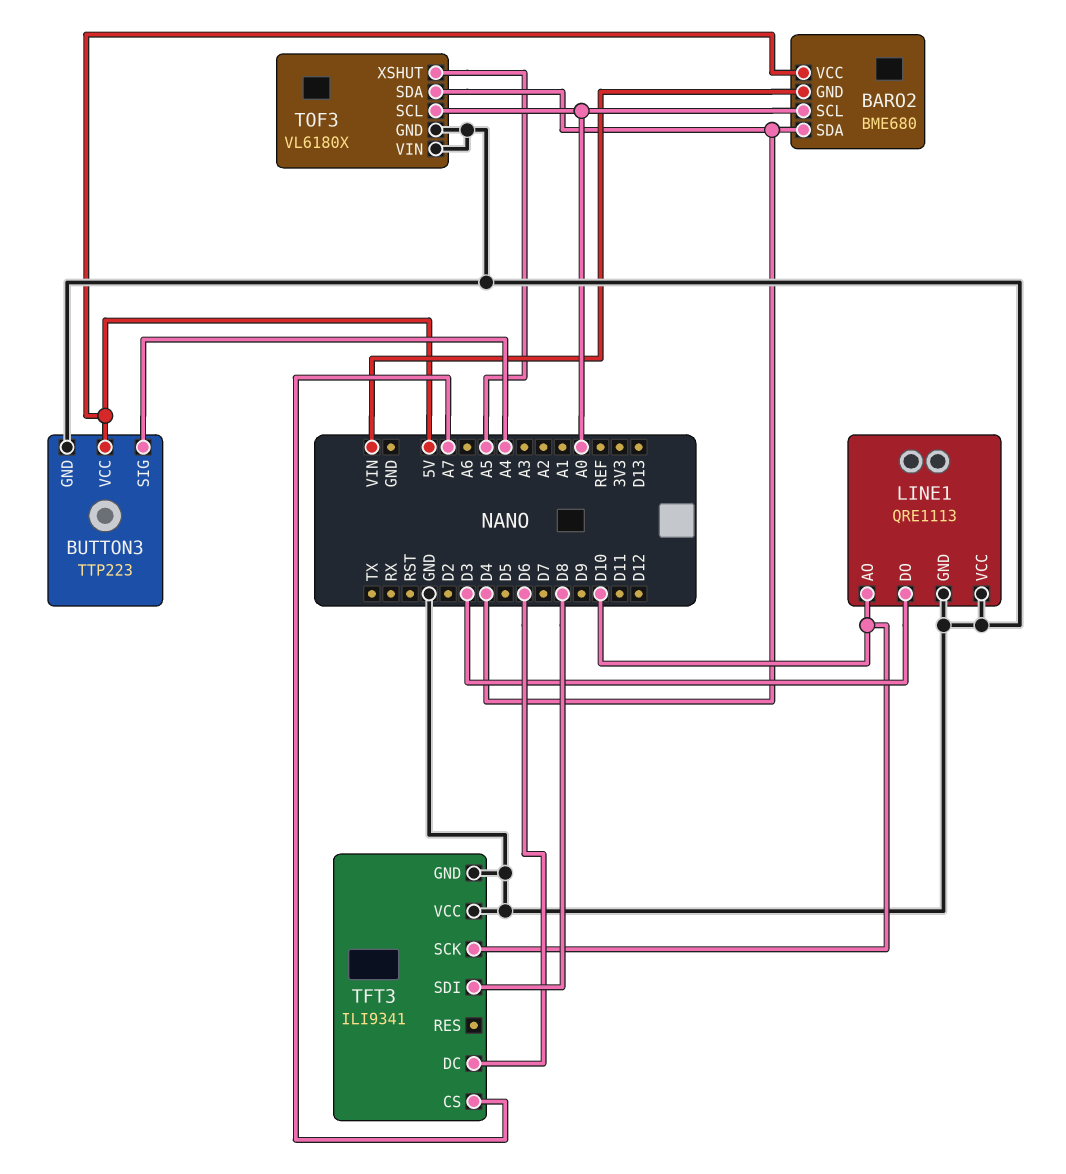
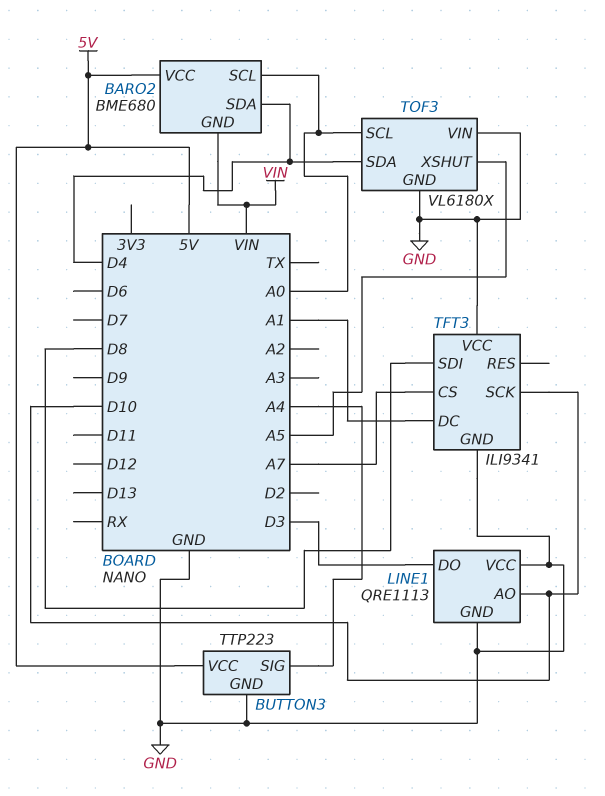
TFT3 pin DC: D6 -> A1

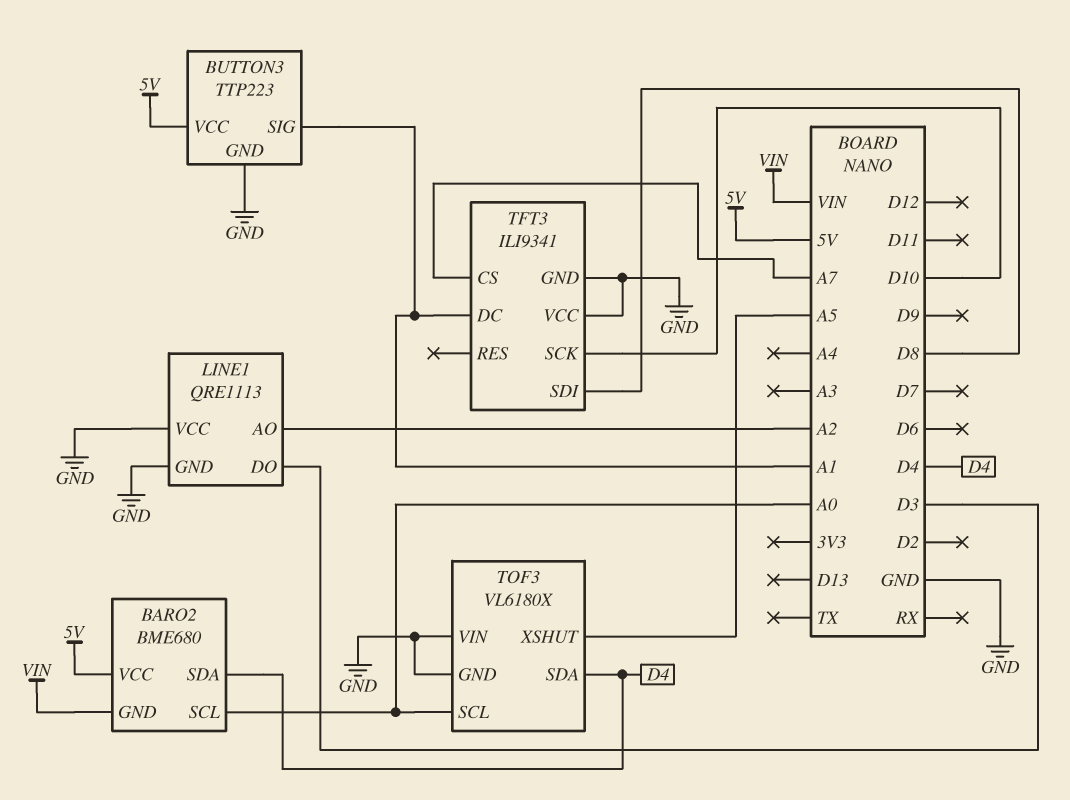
BUTTON3 pin SIG: A4 -> A1
LINE1 pin AO: D10 -> A2

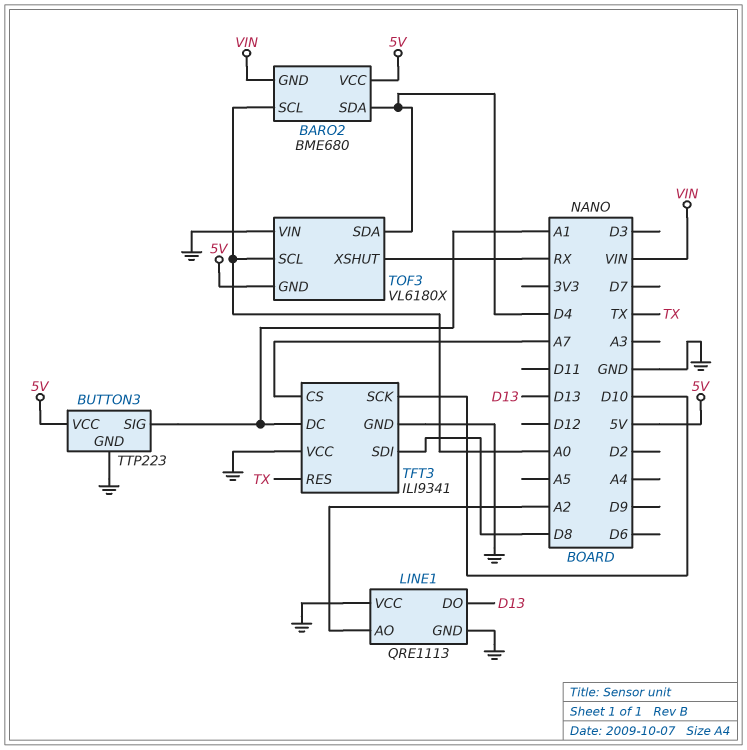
LINE1 pin DO: D3 -> D13
TFT3 pin RES: none -> TX
TOF3 pin GND: GND -> 5V
TOF3 pin XSHUT: A5 -> RX

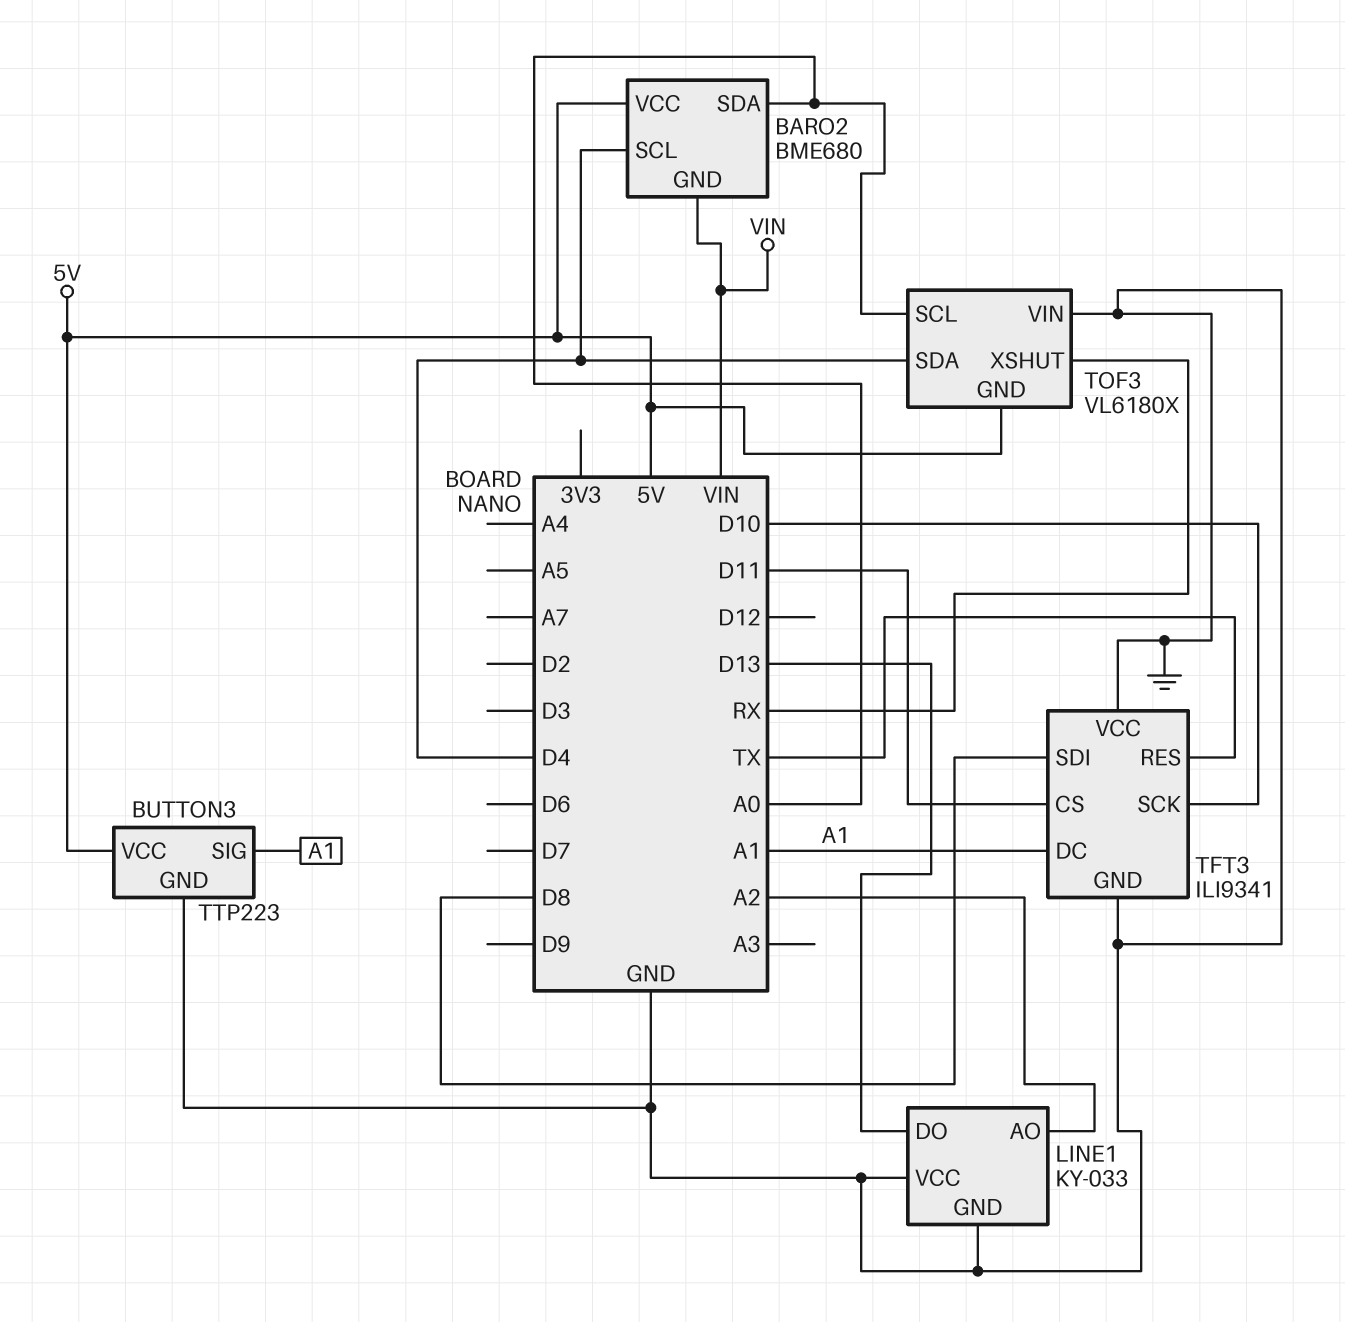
BARO2 pin SCL: A0 -> D4
BARO2 pin SDA: D4 -> A0
LINE1: QRE1113 -> KY-033
TFT3 pin CS: A7 -> D11

